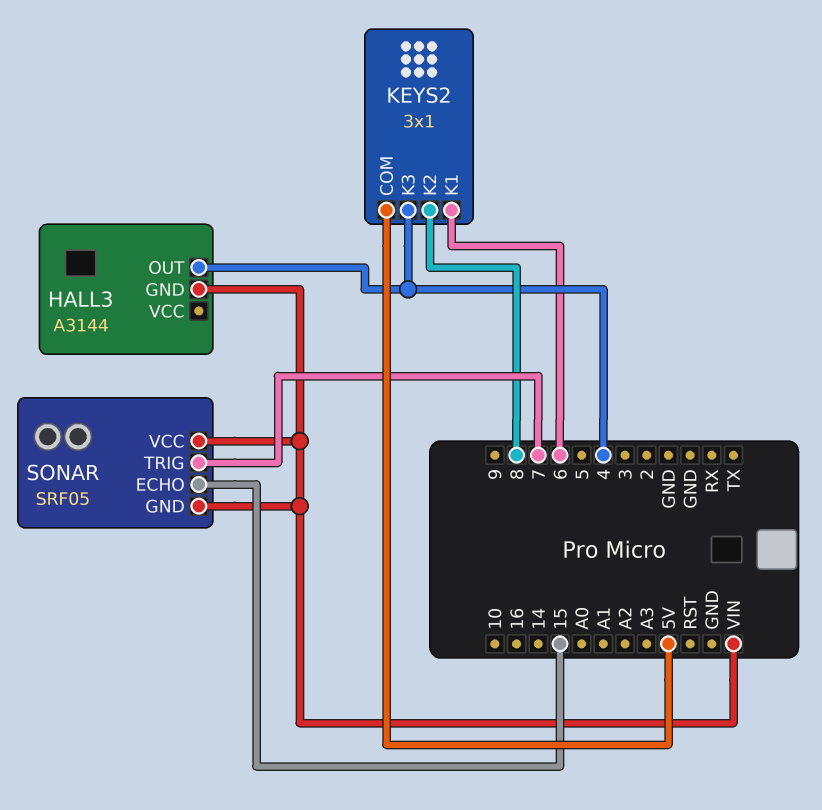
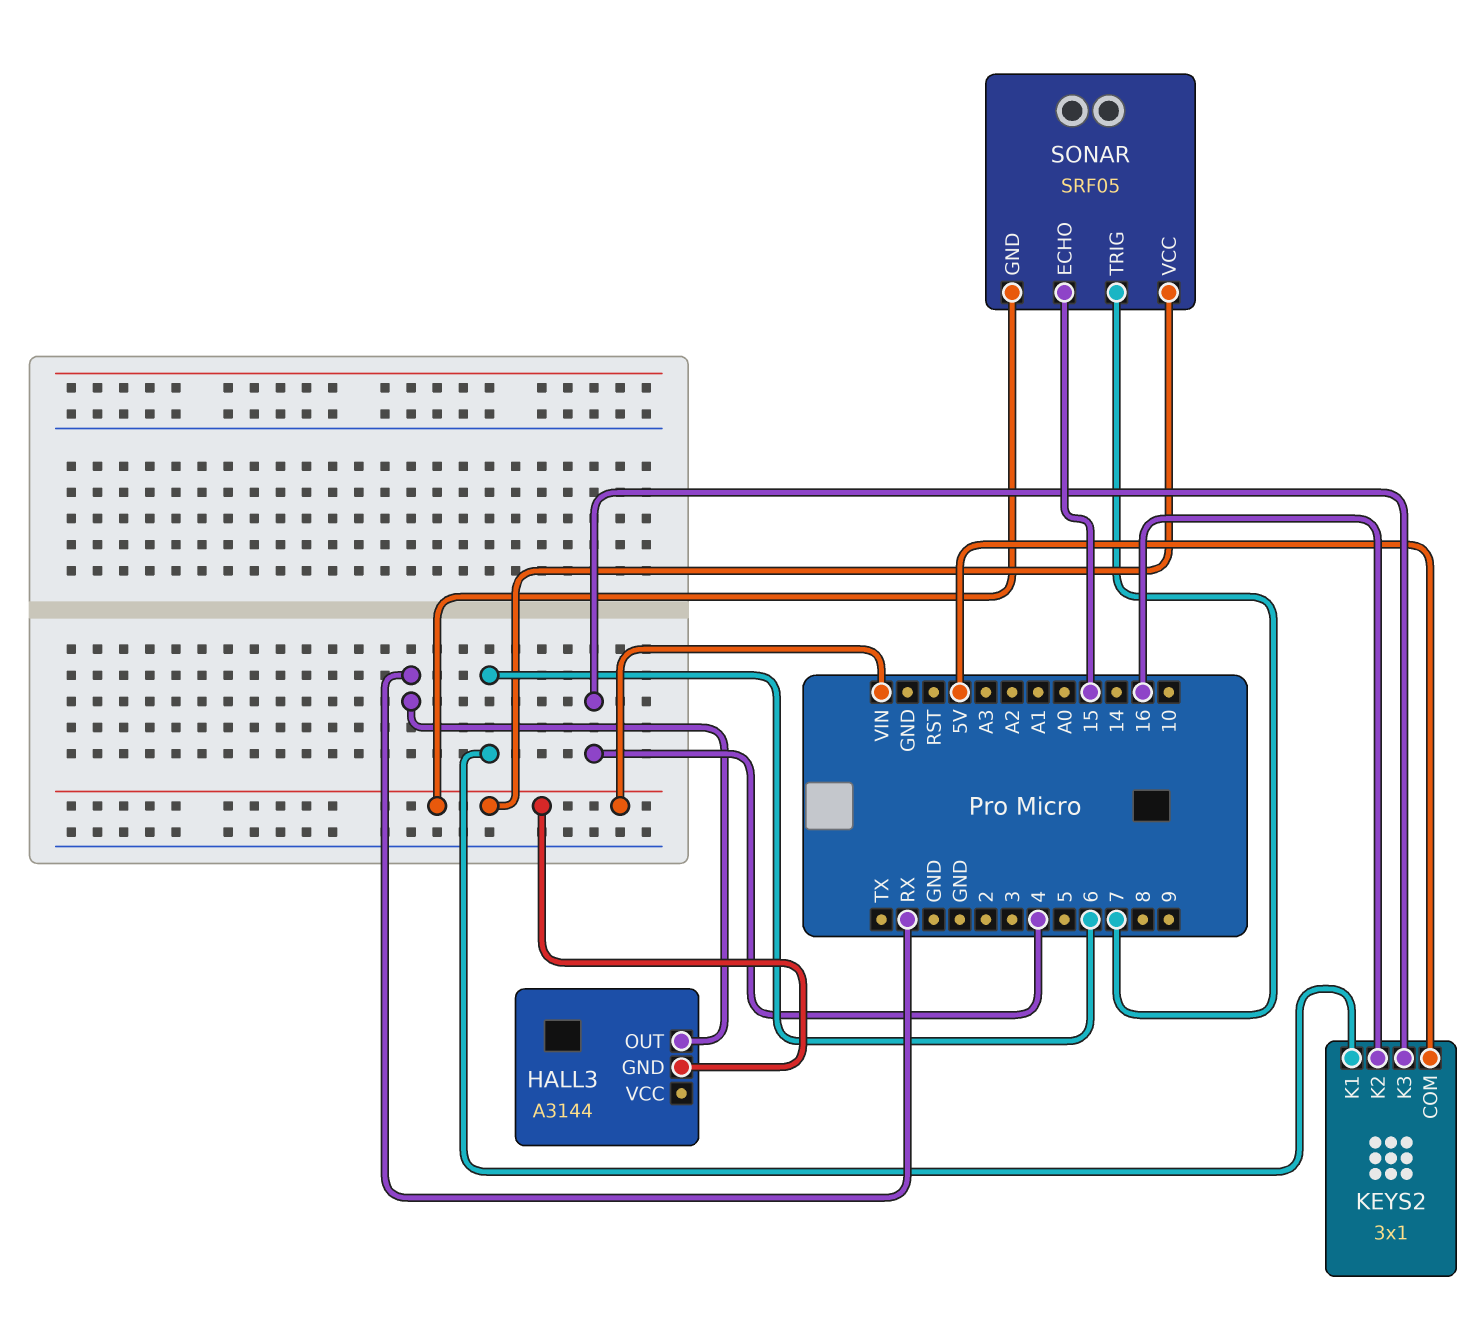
HALL3 pin OUT: 4 -> RX
KEYS2 pin K2: 8 -> 16

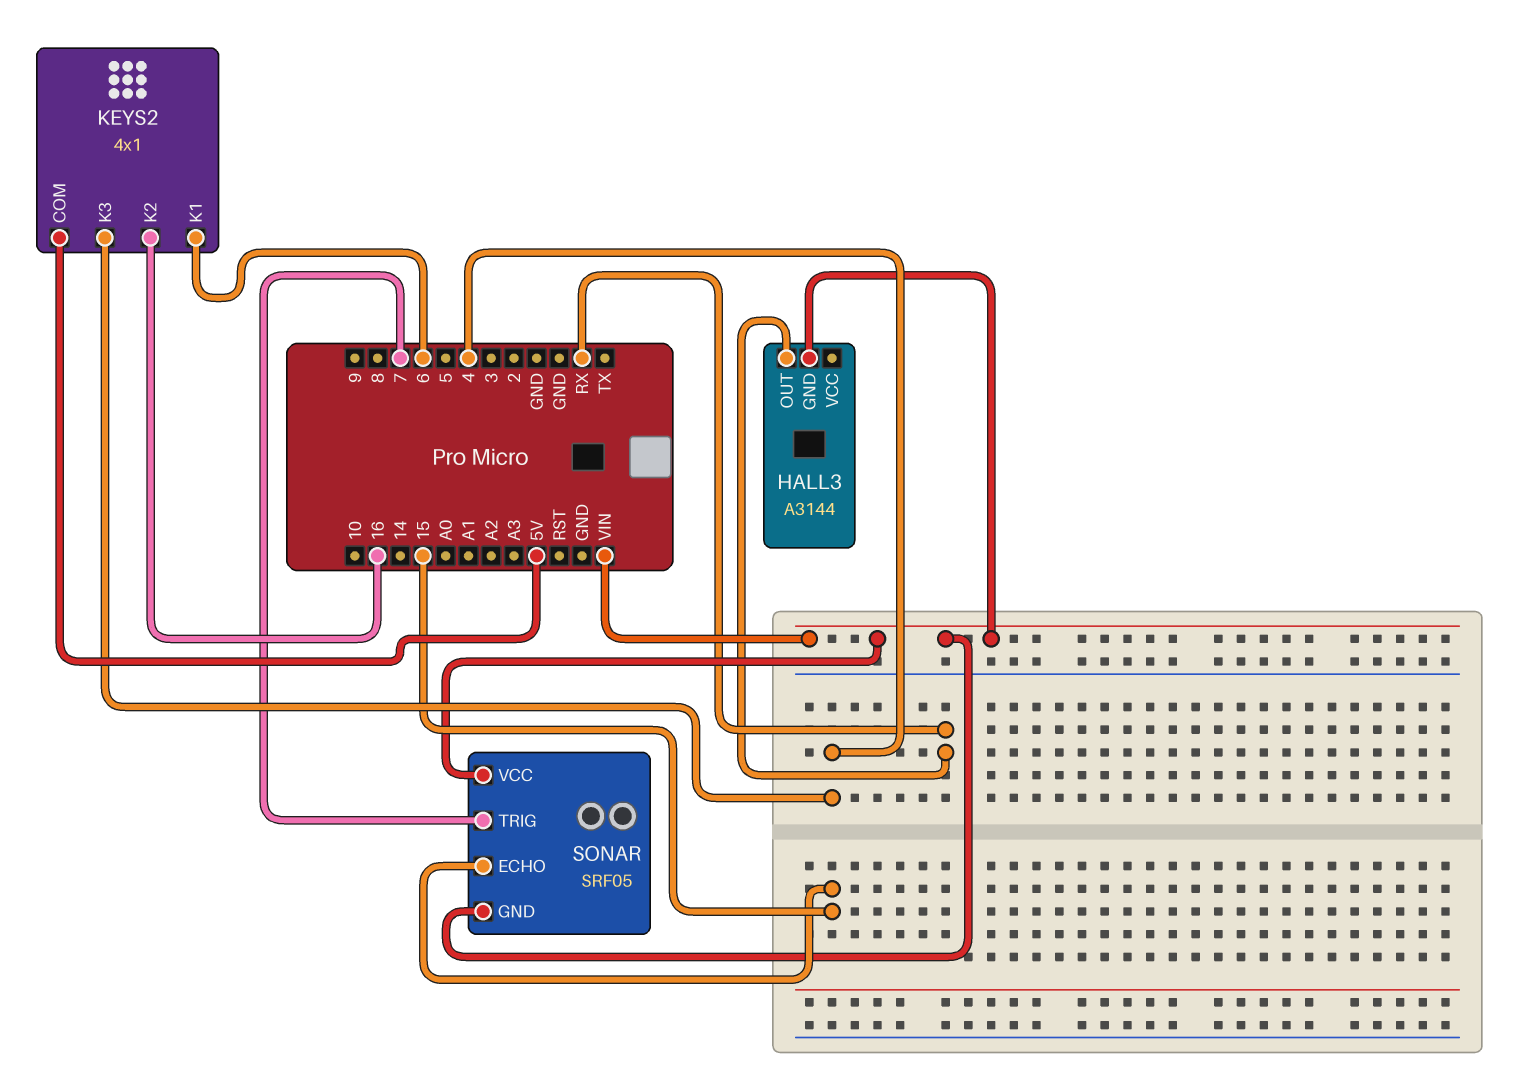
KEYS2: 3x1 -> 4x1

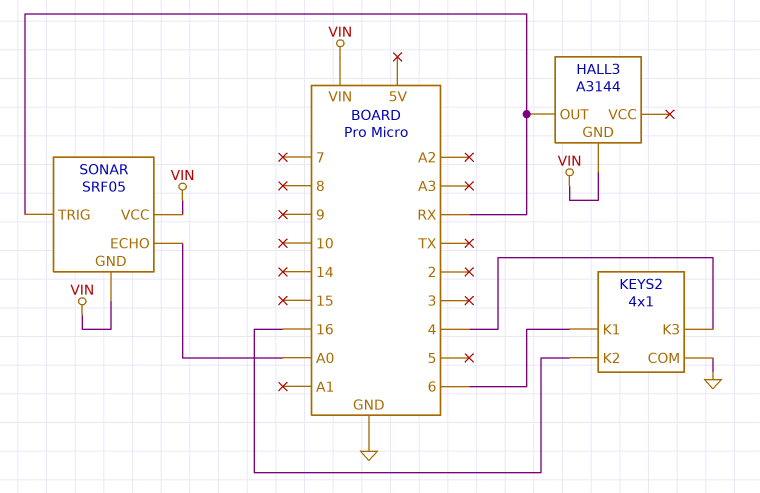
KEYS2 pin COM: 5V -> GND
SONAR pin ECHO: 15 -> A0
SONAR pin TRIG: 7 -> RX

